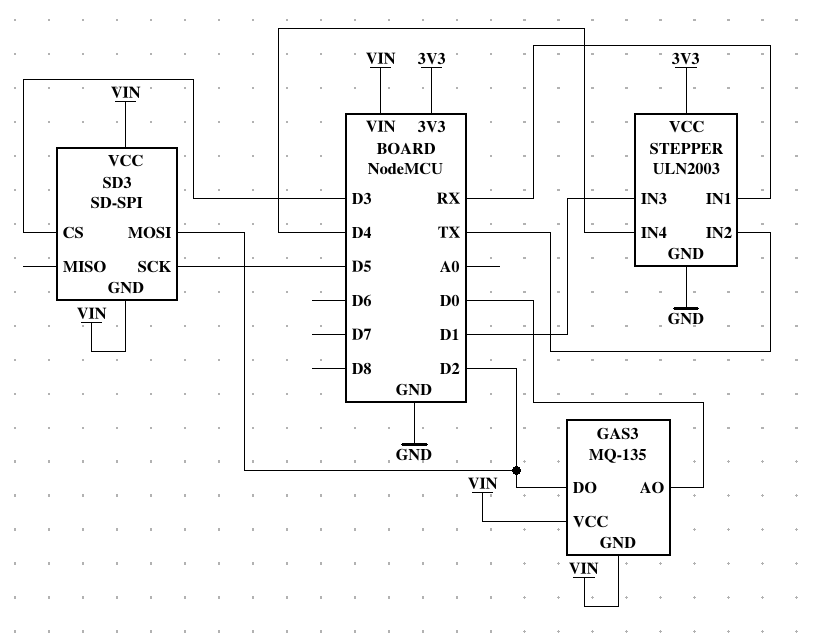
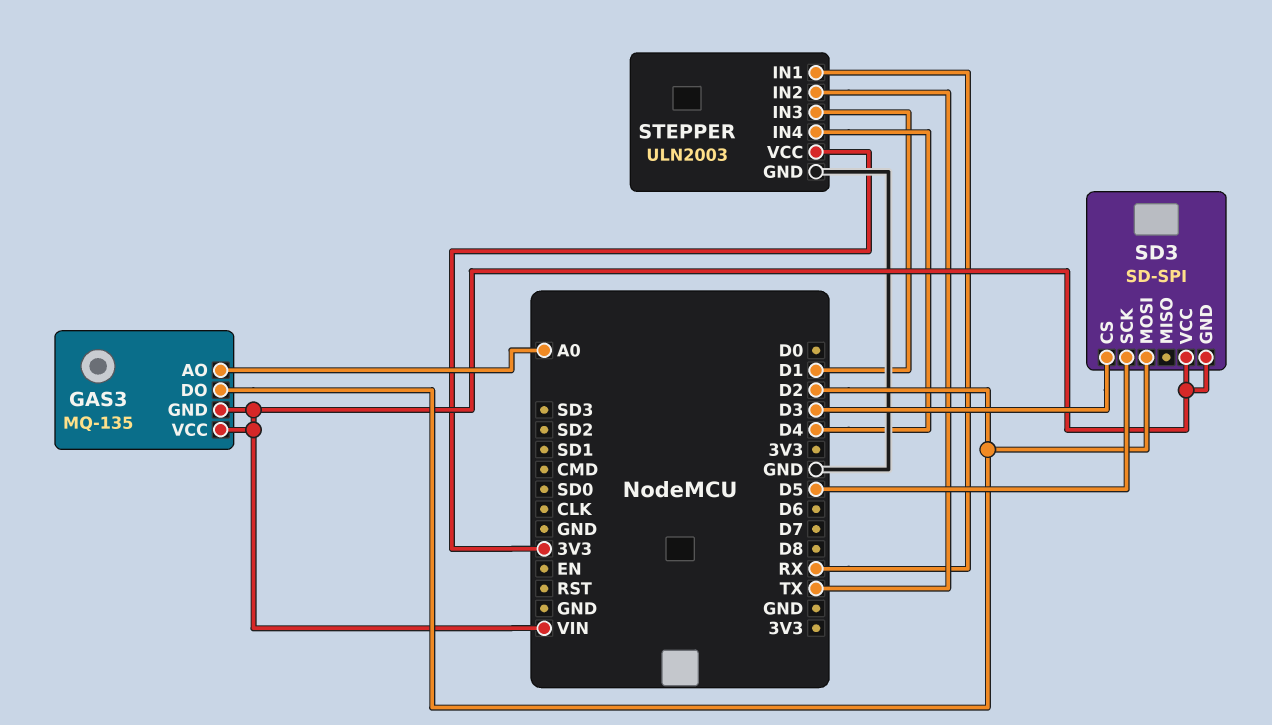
GAS3 pin AO: D0 -> A0

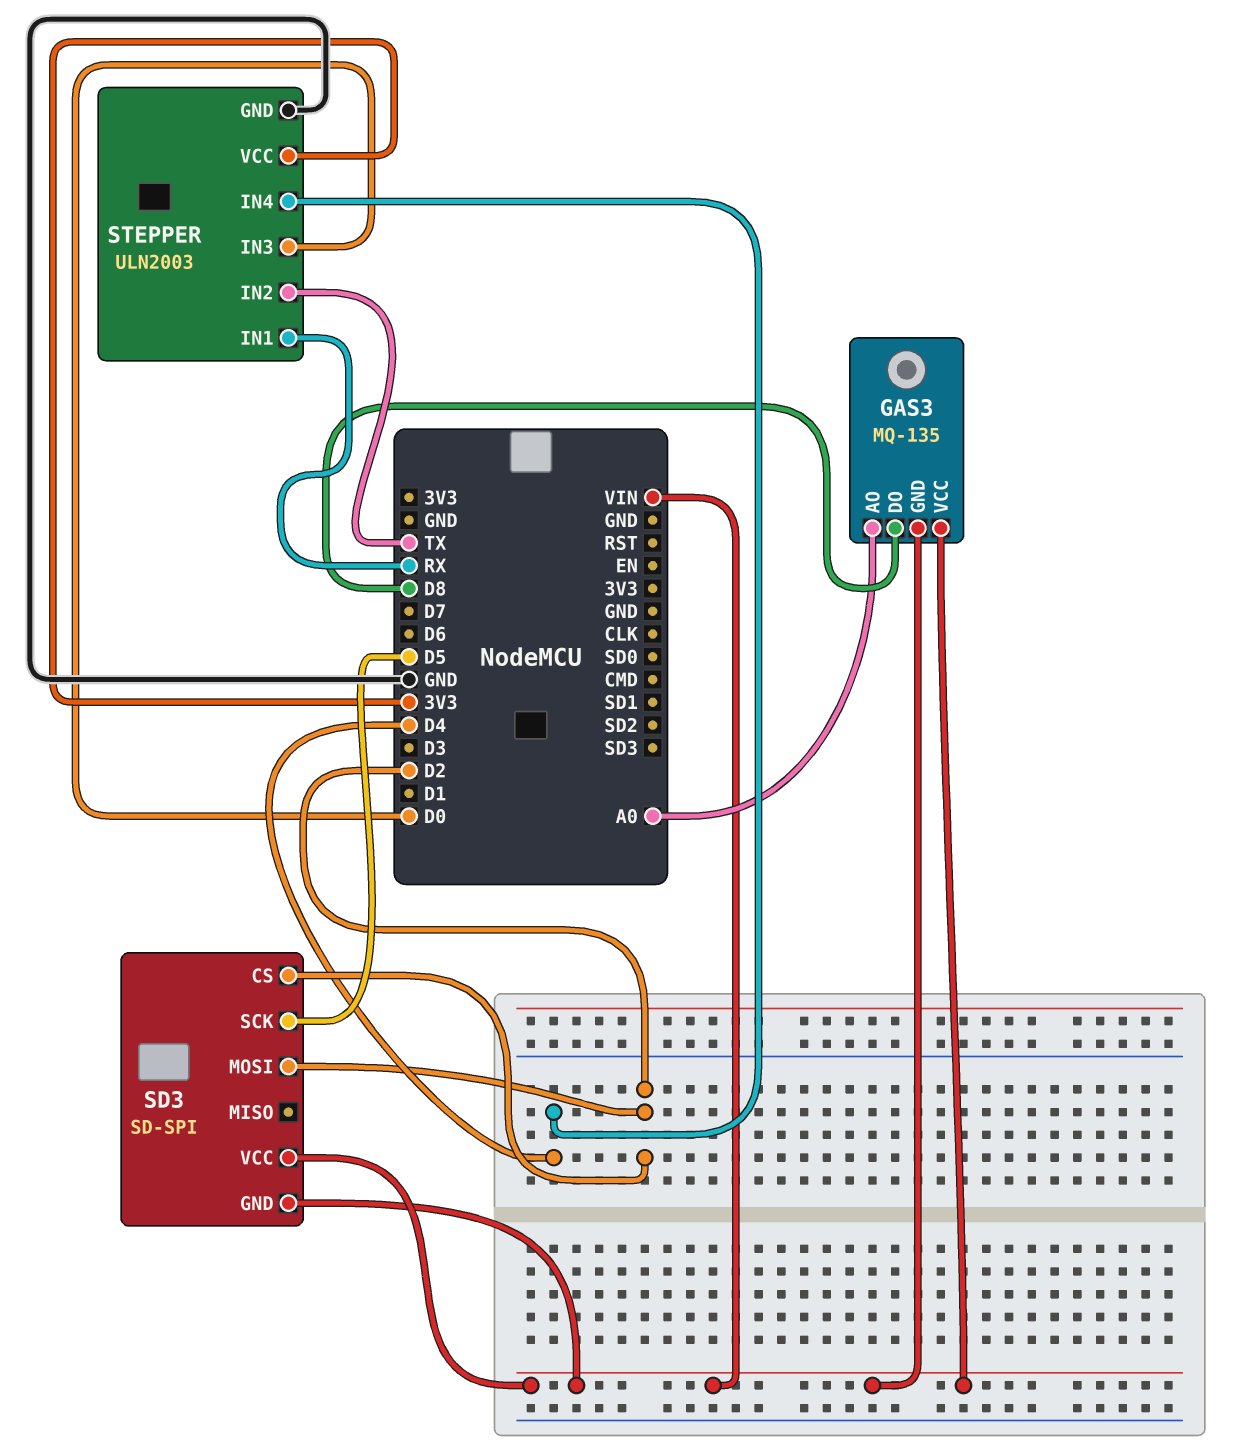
GAS3 pin DO: D2 -> D8
SD3 pin CS: D3 -> D2
STEPPER pin IN3: D1 -> D0

